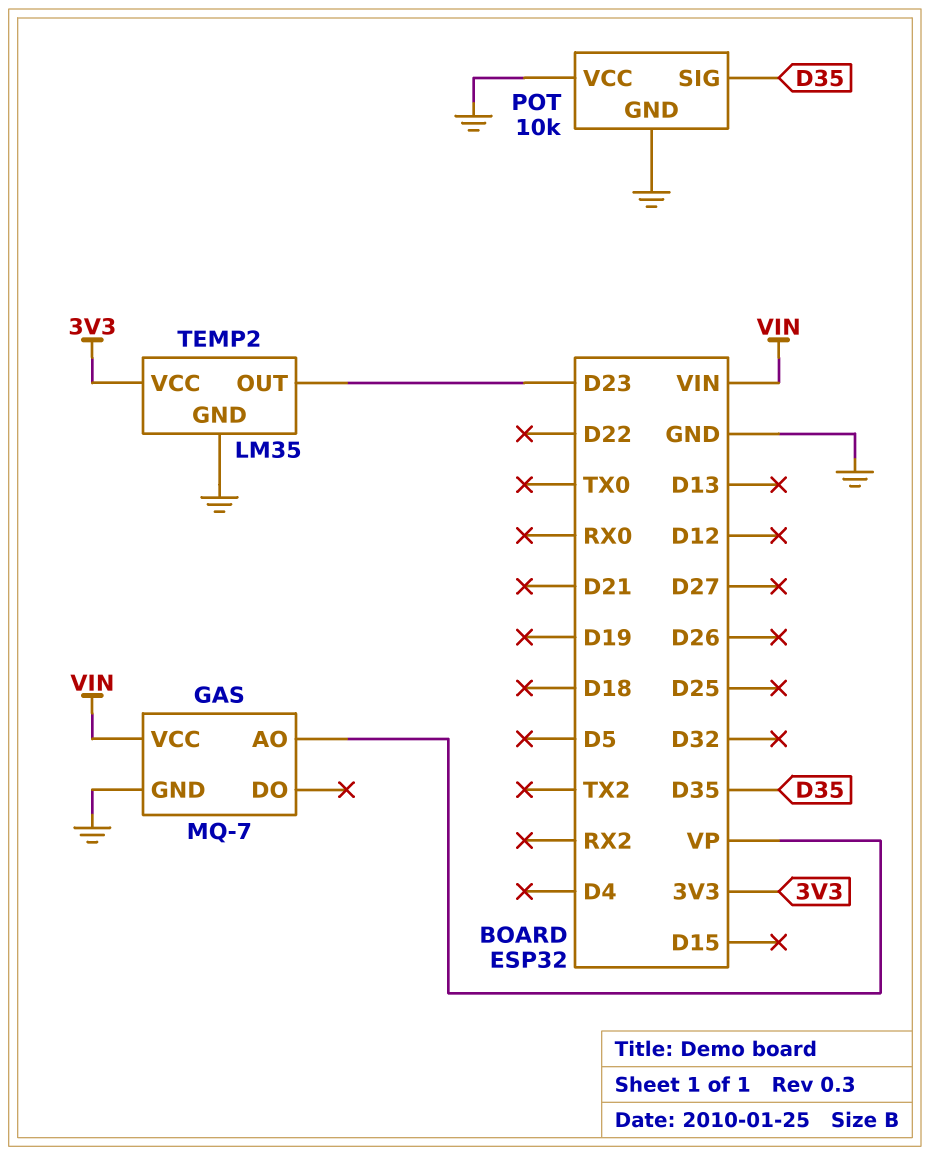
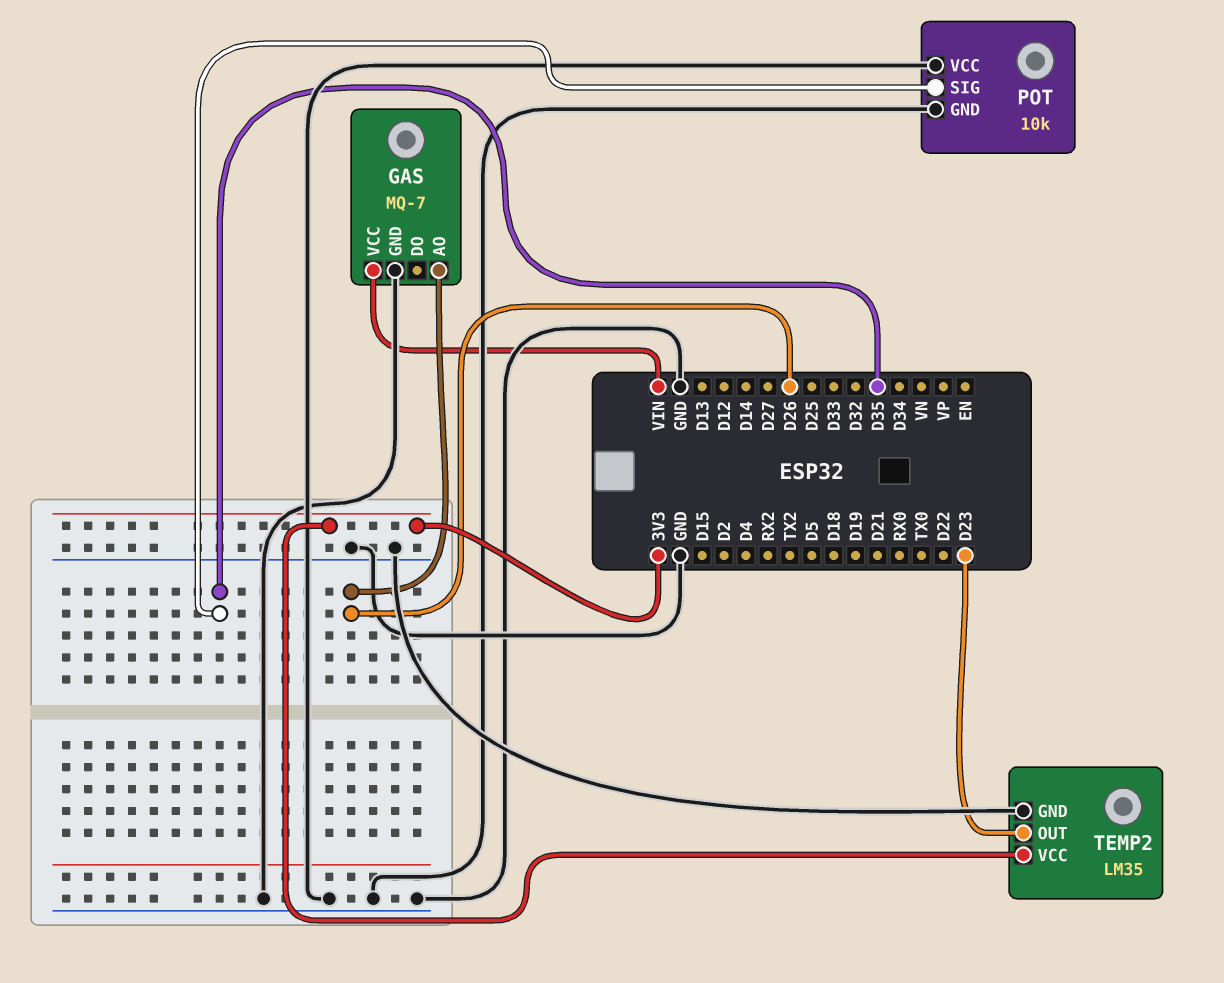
GAS pin AO: VP -> D26

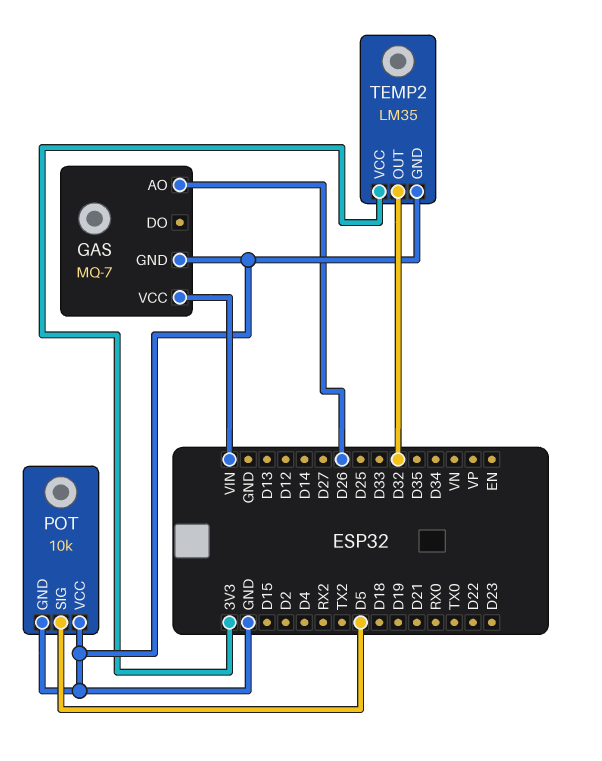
POT pin SIG: D35 -> D5
TEMP2 pin OUT: D23 -> D32

